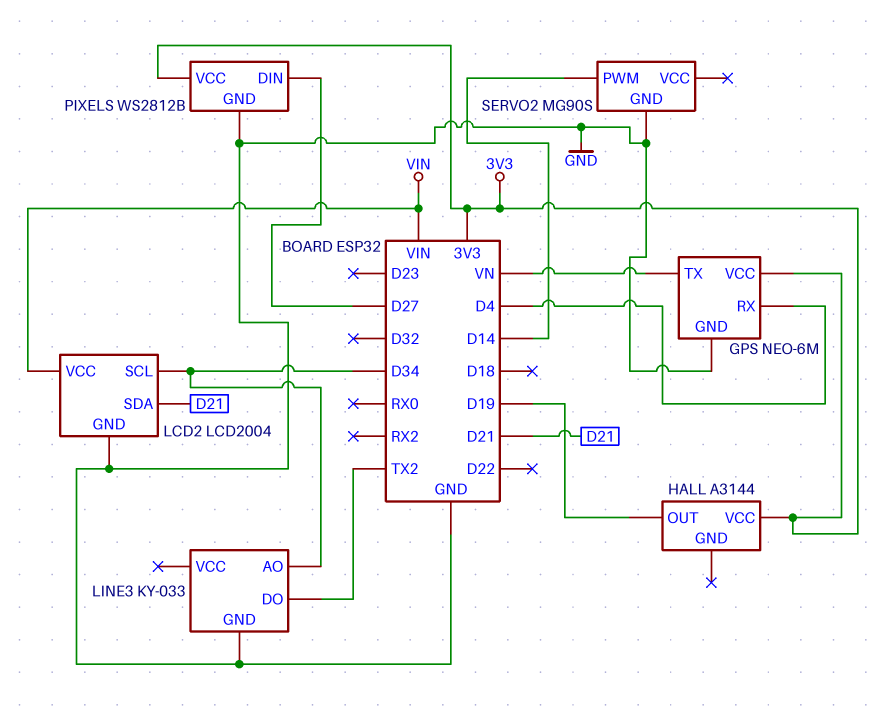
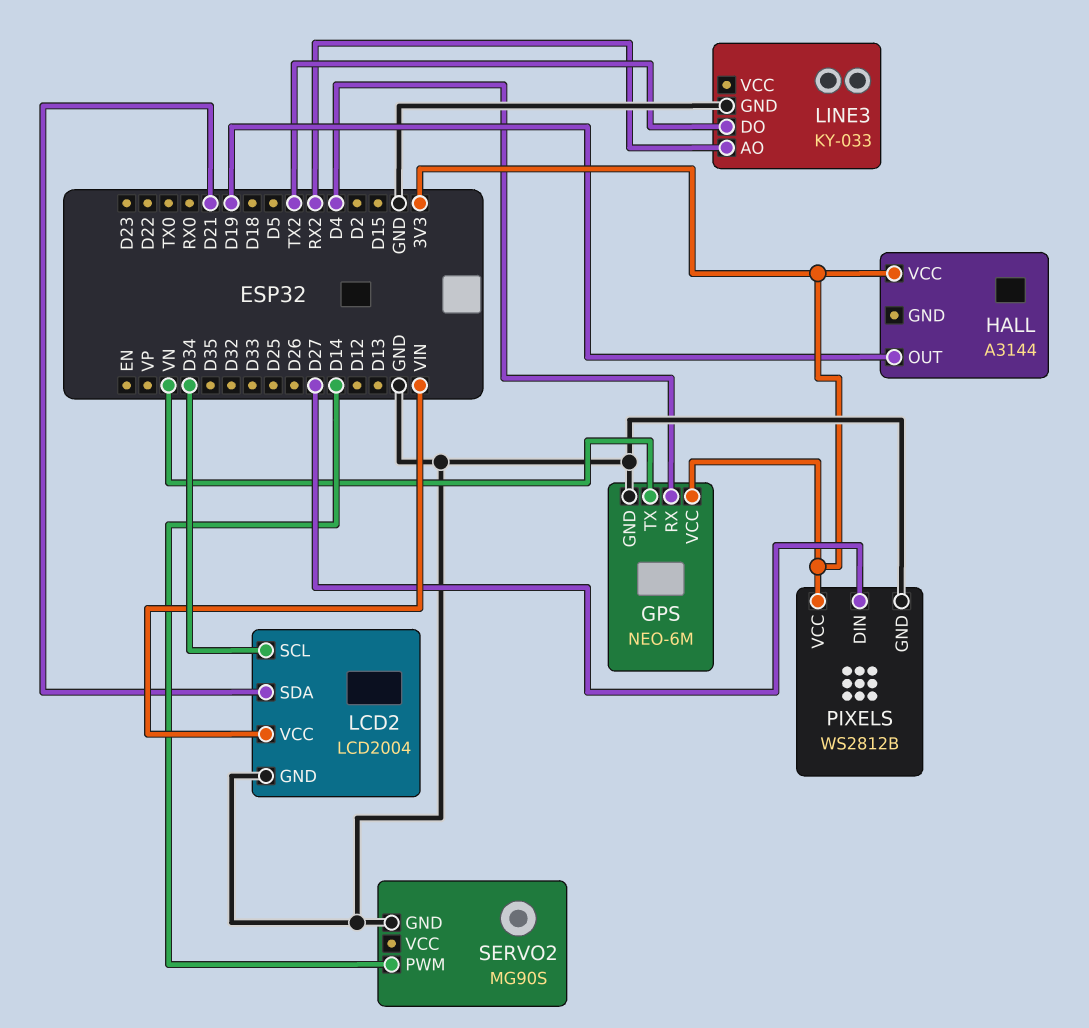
LINE3 pin AO: D34 -> RX2

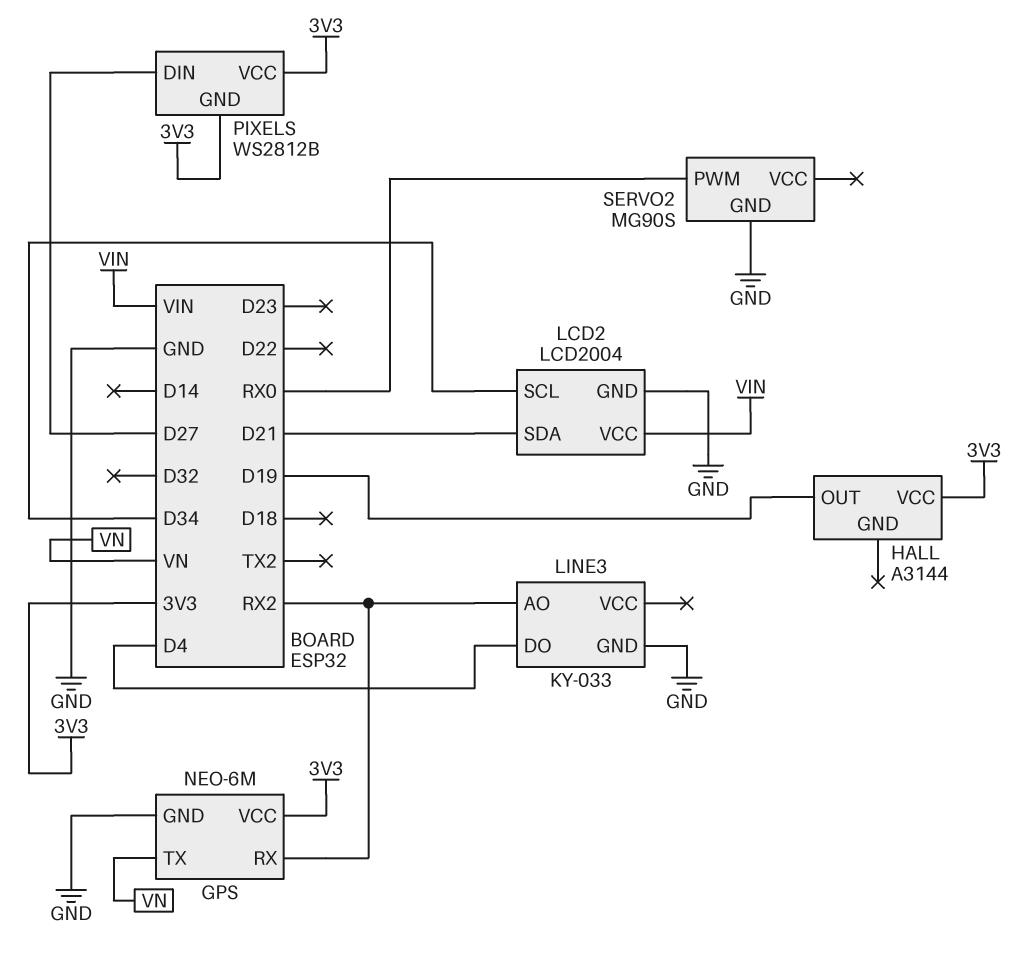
GPS pin RX: D4 -> RX2
LINE3 pin DO: TX2 -> D4
PIXELS pin GND: GND -> 3V3
SERVO2 pin PWM: D14 -> RX0

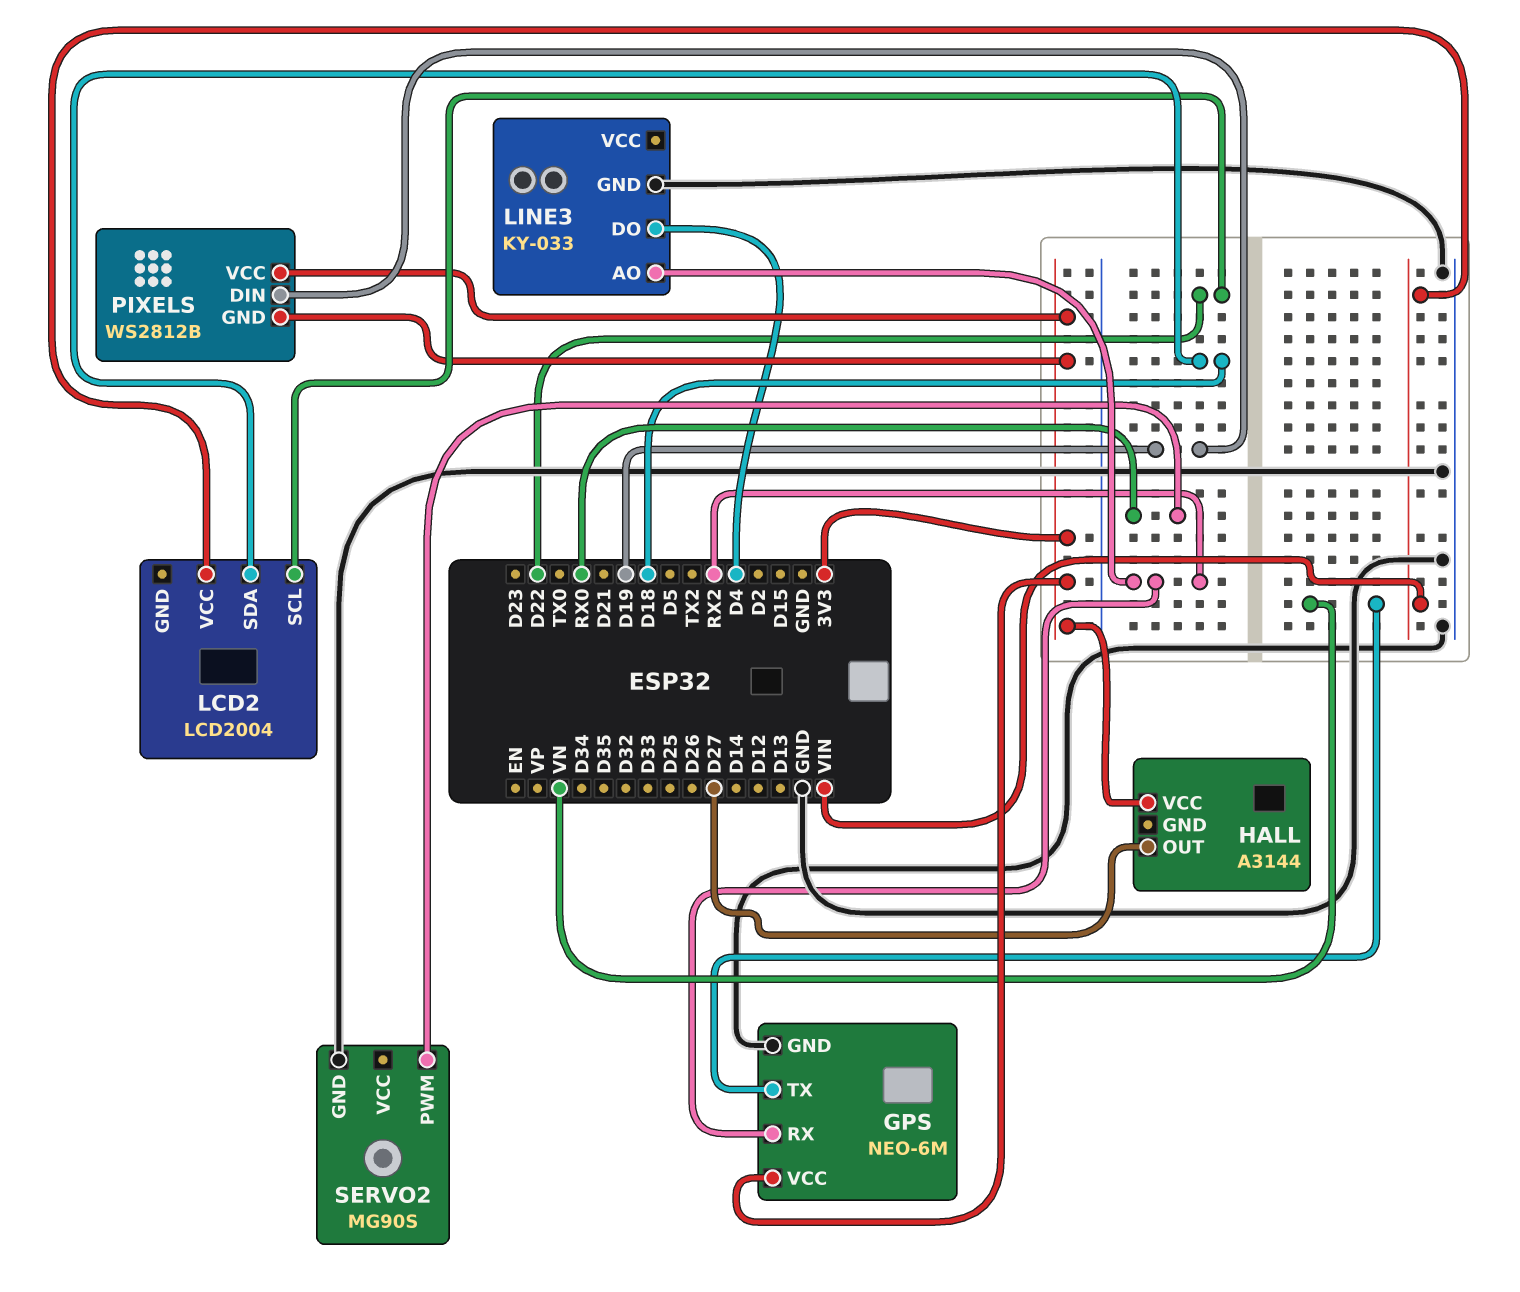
HALL pin OUT: D19 -> D27
LCD2 pin GND: GND -> none
LCD2 pin SCL: D34 -> D22
LCD2 pin SDA: D21 -> D18
PIXELS pin DIN: D27 -> D19

